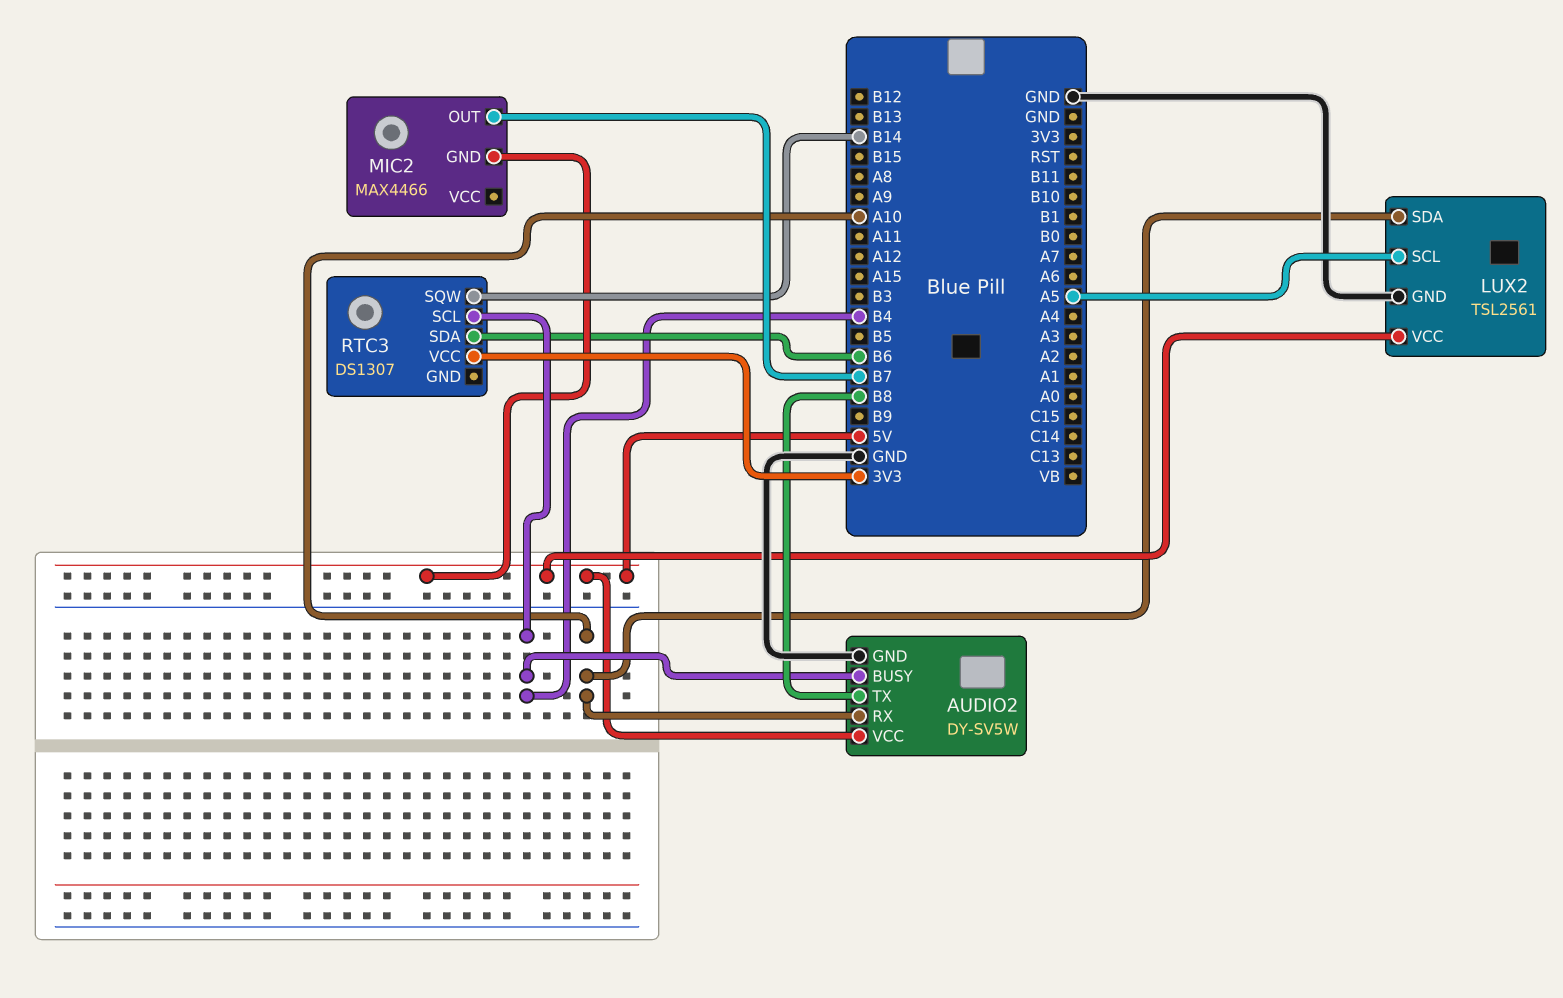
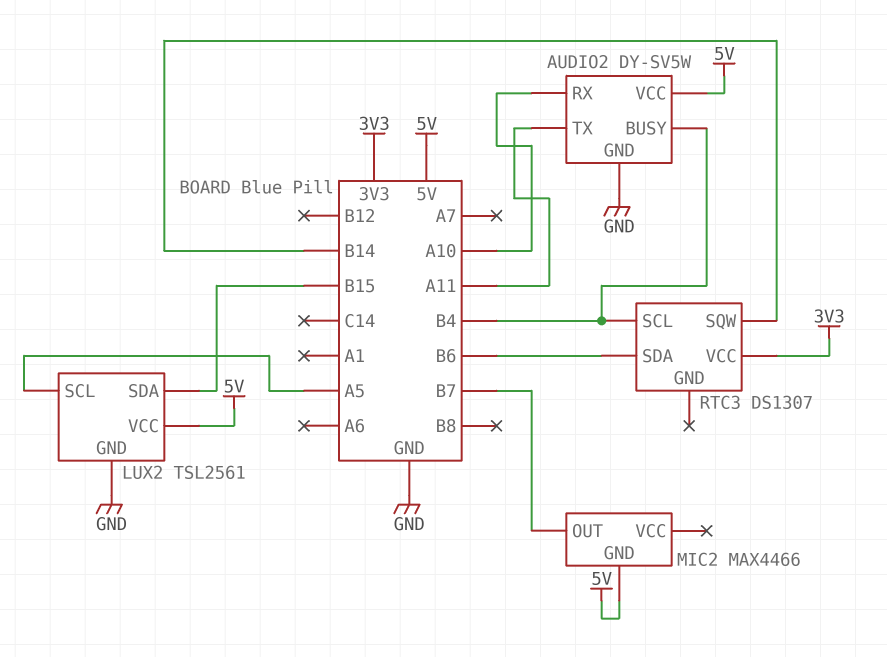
AUDIO2 pin TX: B8 -> A11
LUX2 pin SDA: A10 -> B15

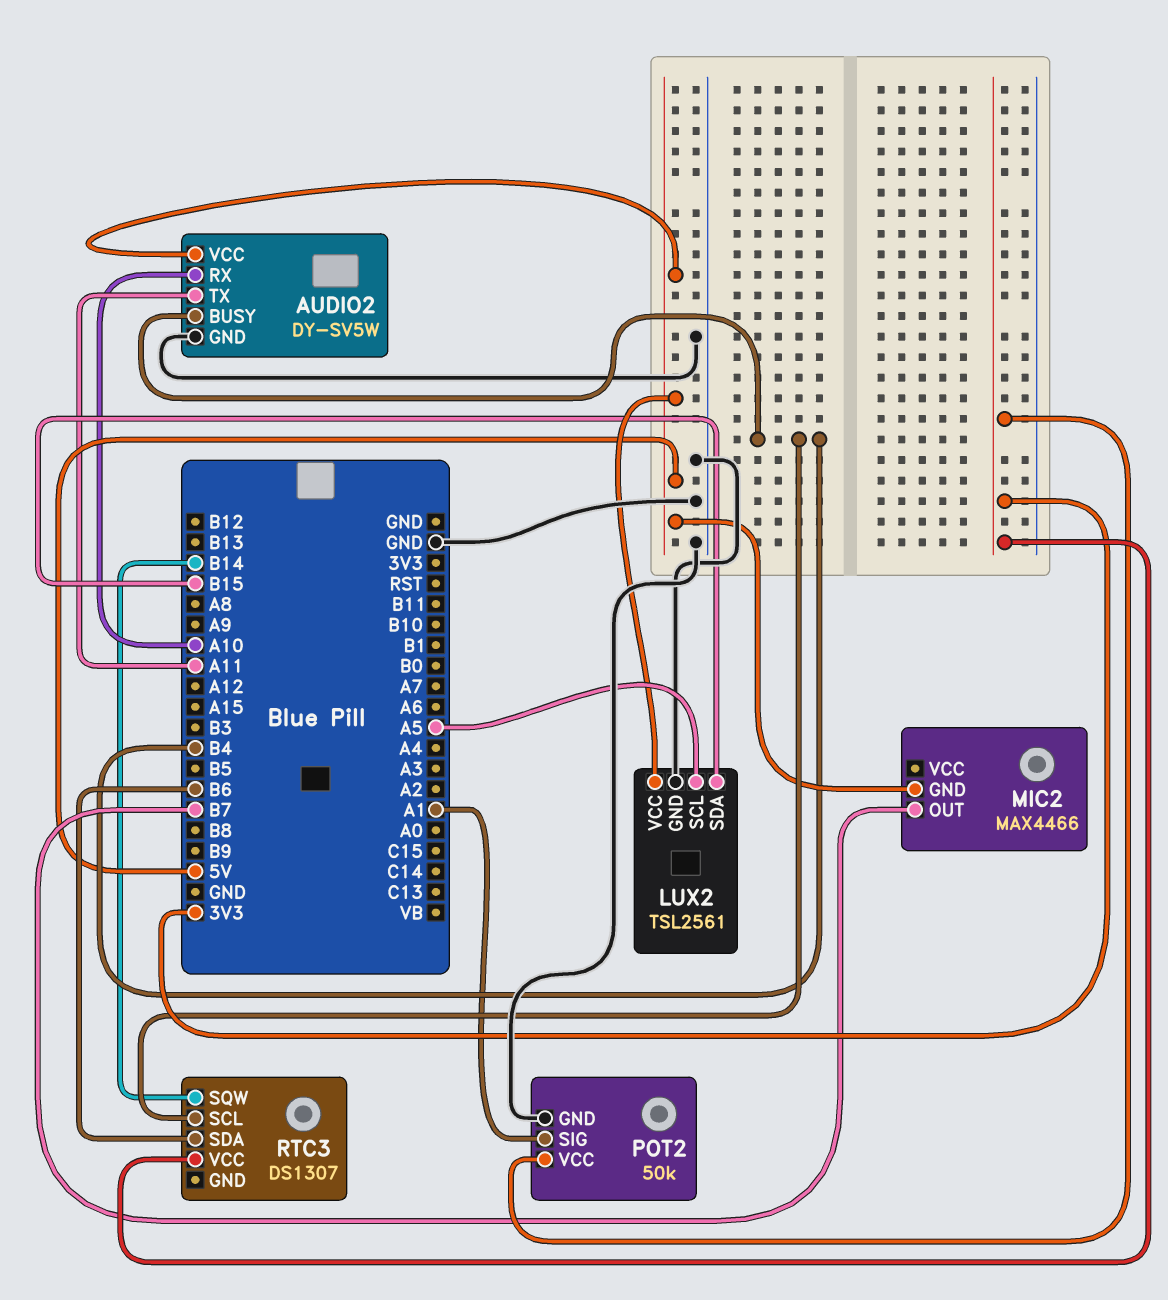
POT2: none -> 50k
POT2 pin GND: none -> GND
POT2 pin SIG: none -> A1
POT2 pin VCC: none -> 3V3

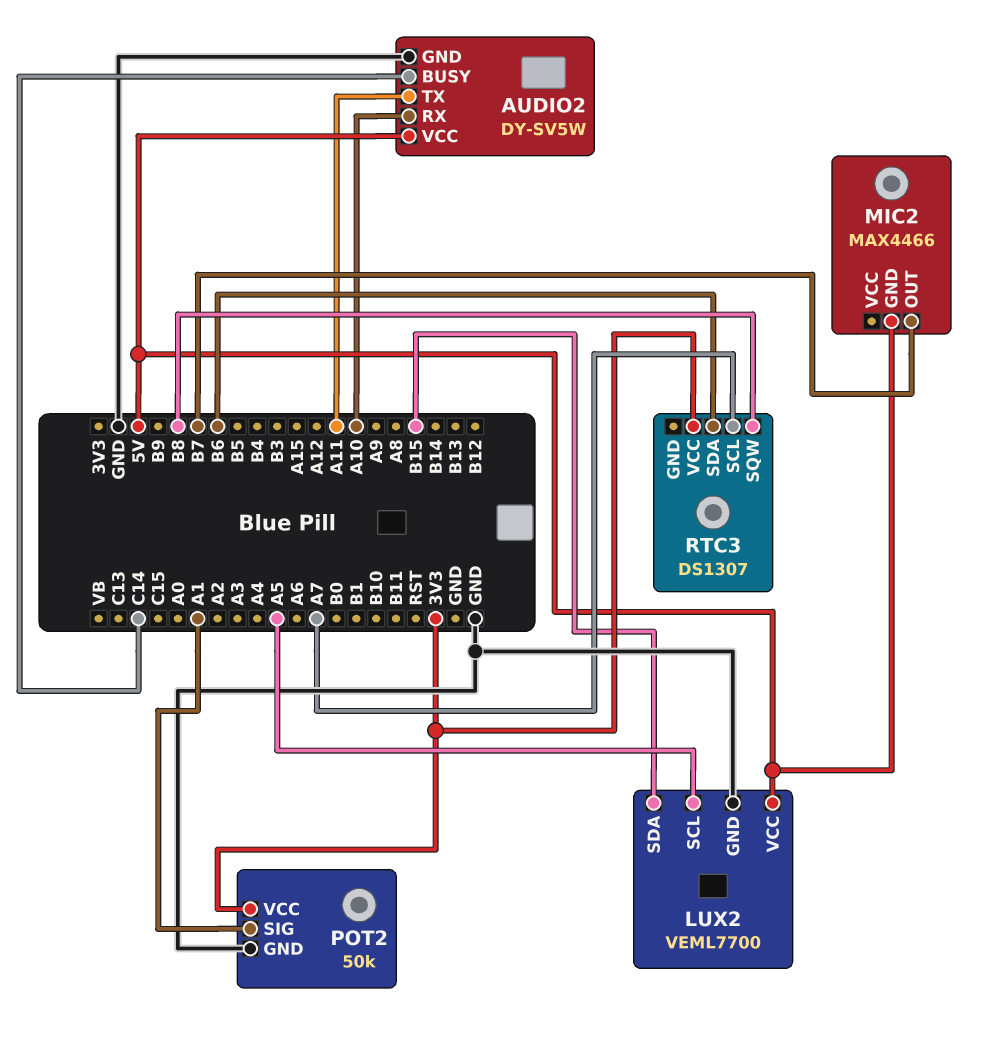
AUDIO2 pin BUSY: B4 -> C14
LUX2: TSL2561 -> VEML7700
RTC3 pin SCL: B4 -> A7
RTC3 pin SQW: B14 -> B8

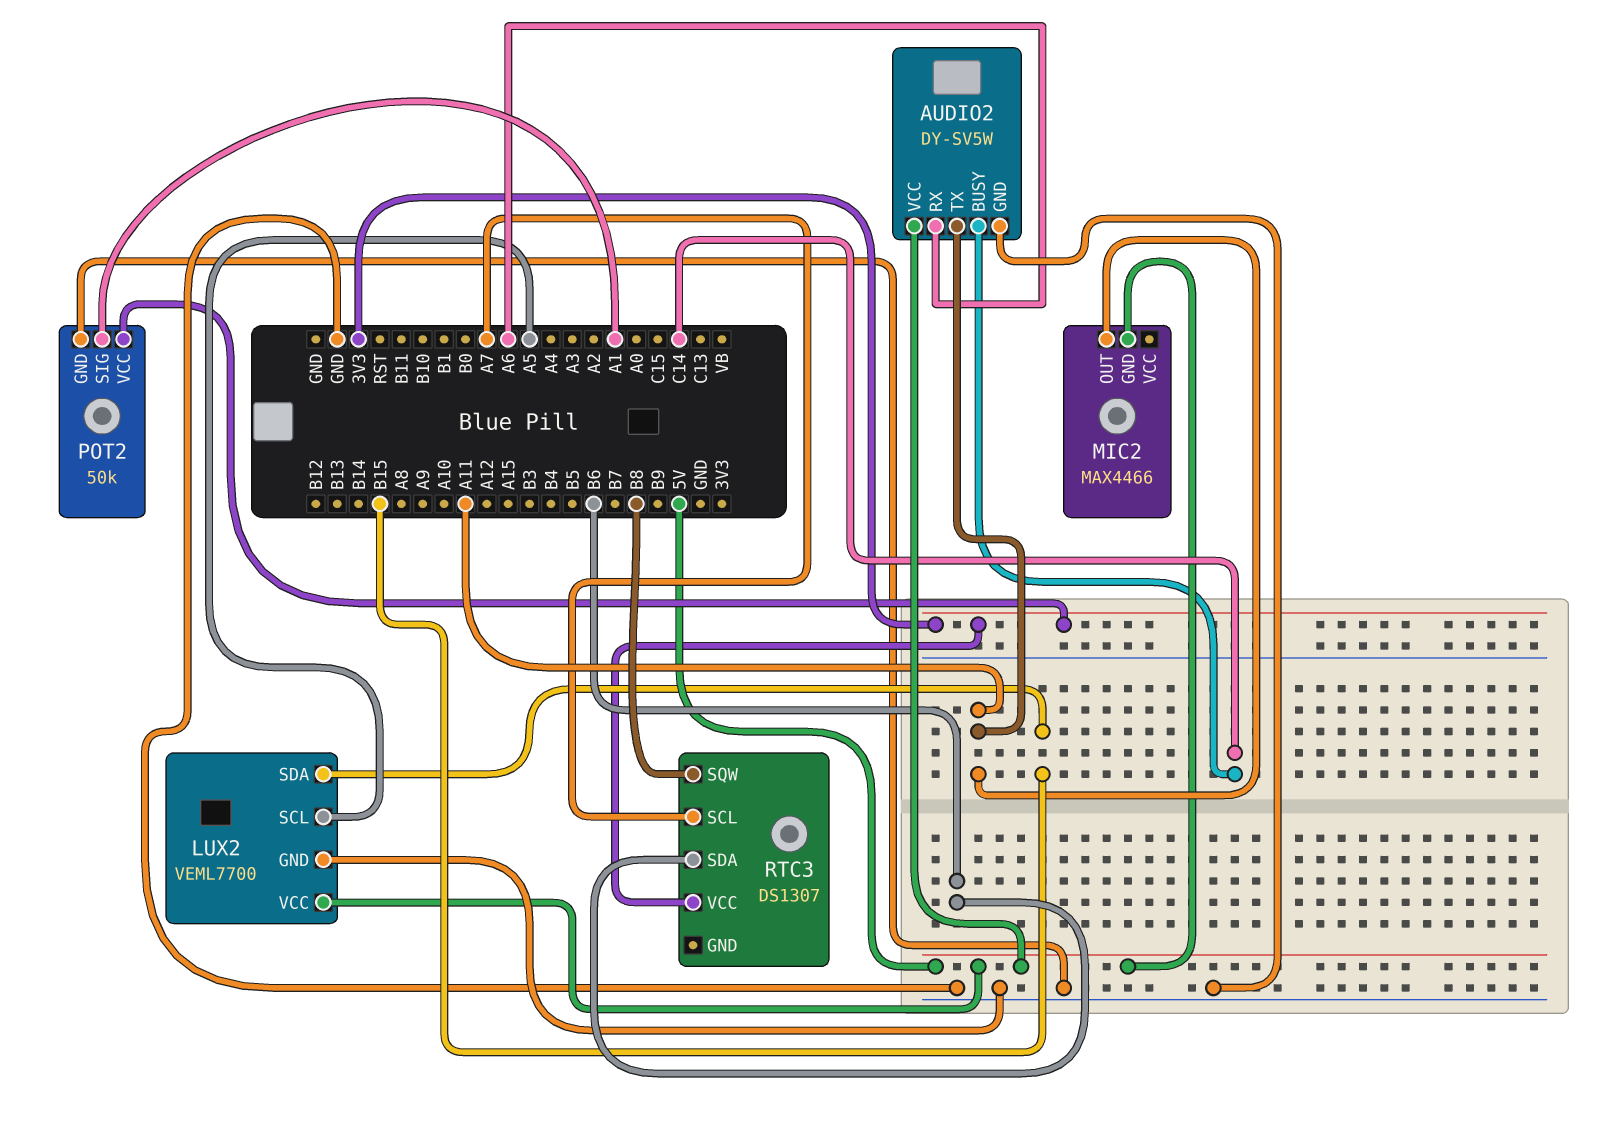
AUDIO2 pin RX: A10 -> A6
MIC2 pin OUT: B7 -> A11

